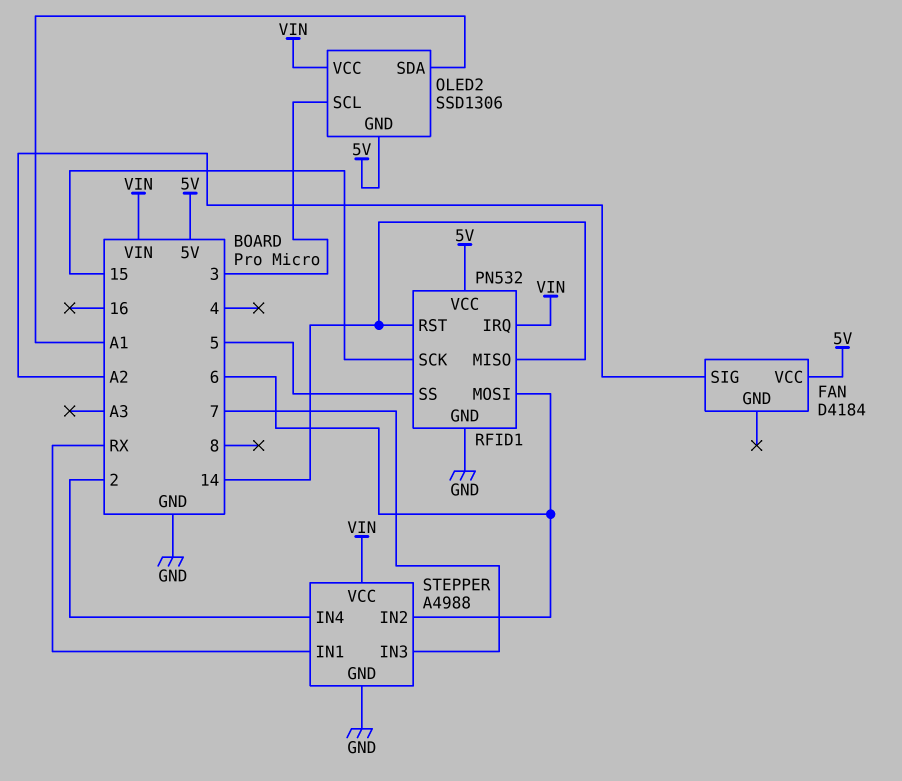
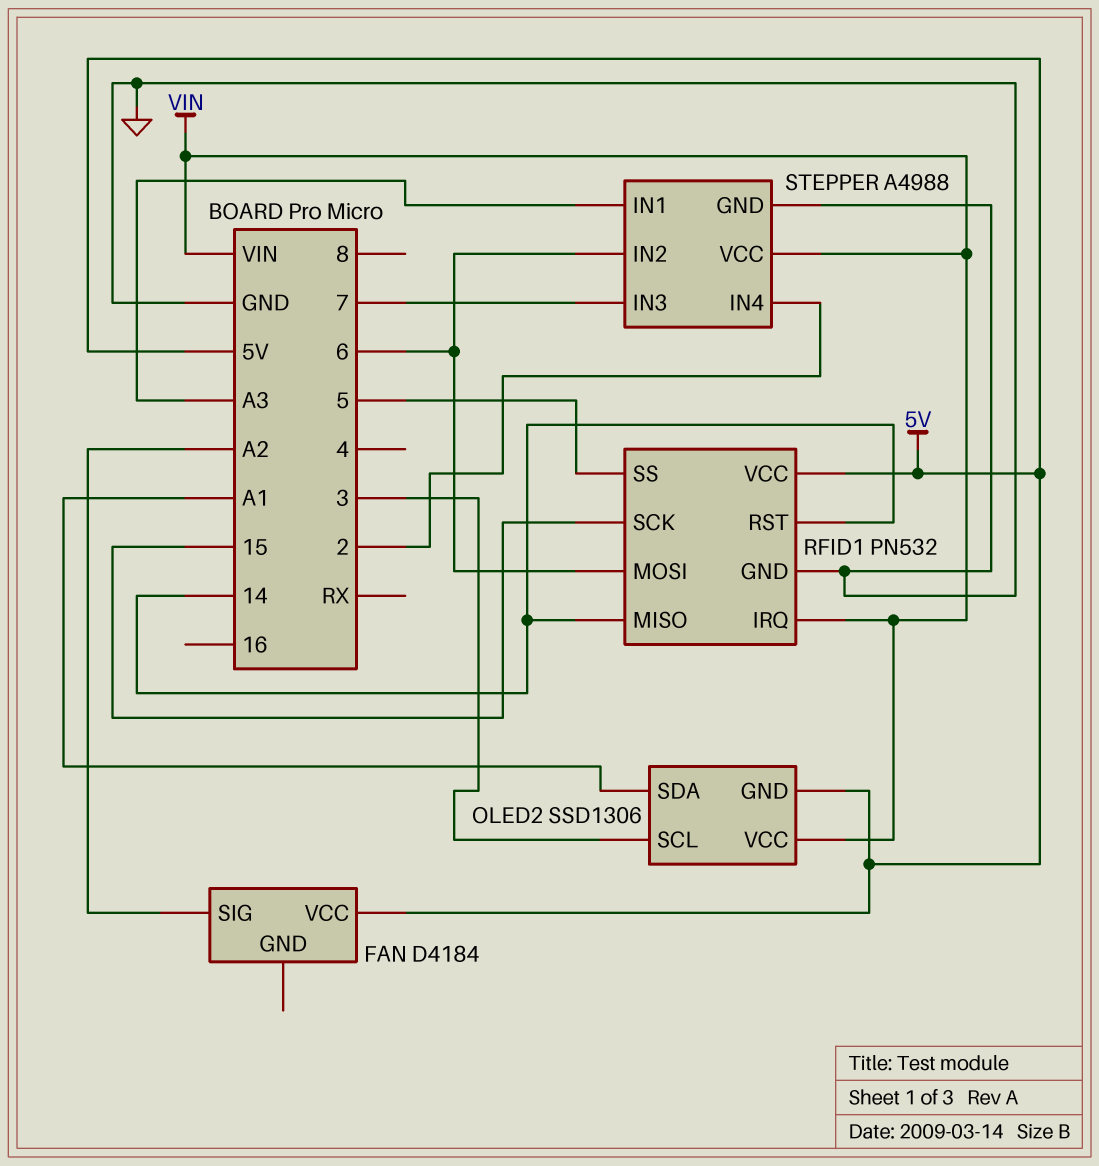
STEPPER pin IN1: RX -> A3

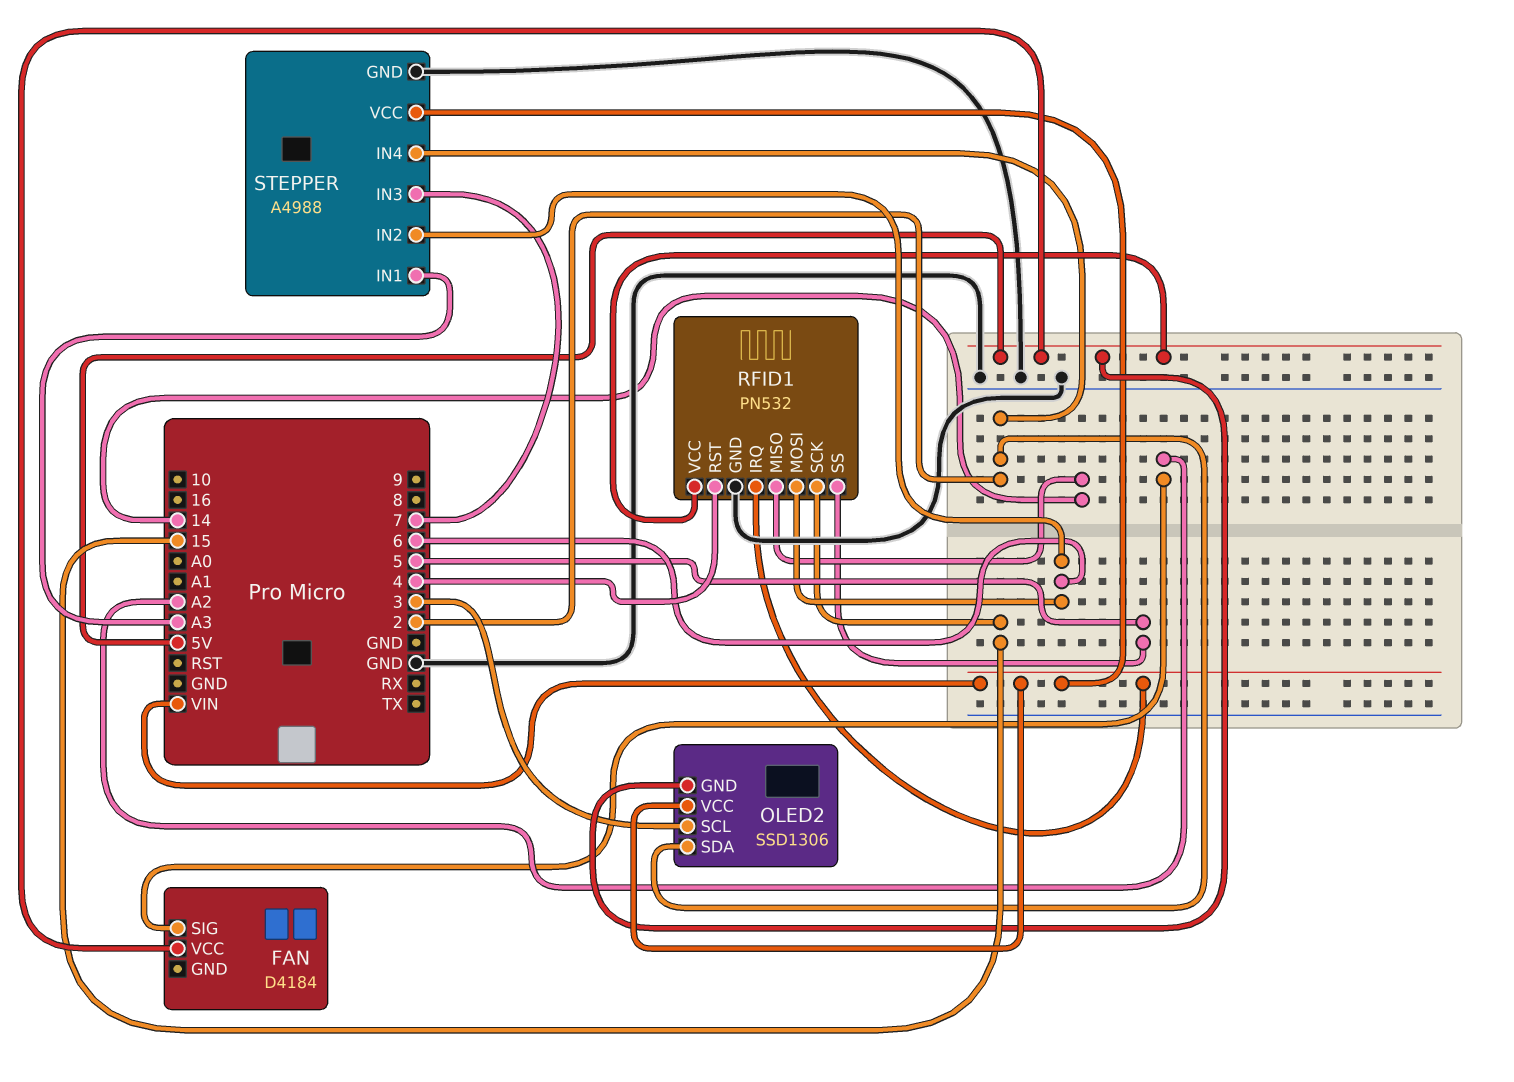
OLED2 pin SDA: A1 -> 2
RFID1 pin RST: 14 -> 4

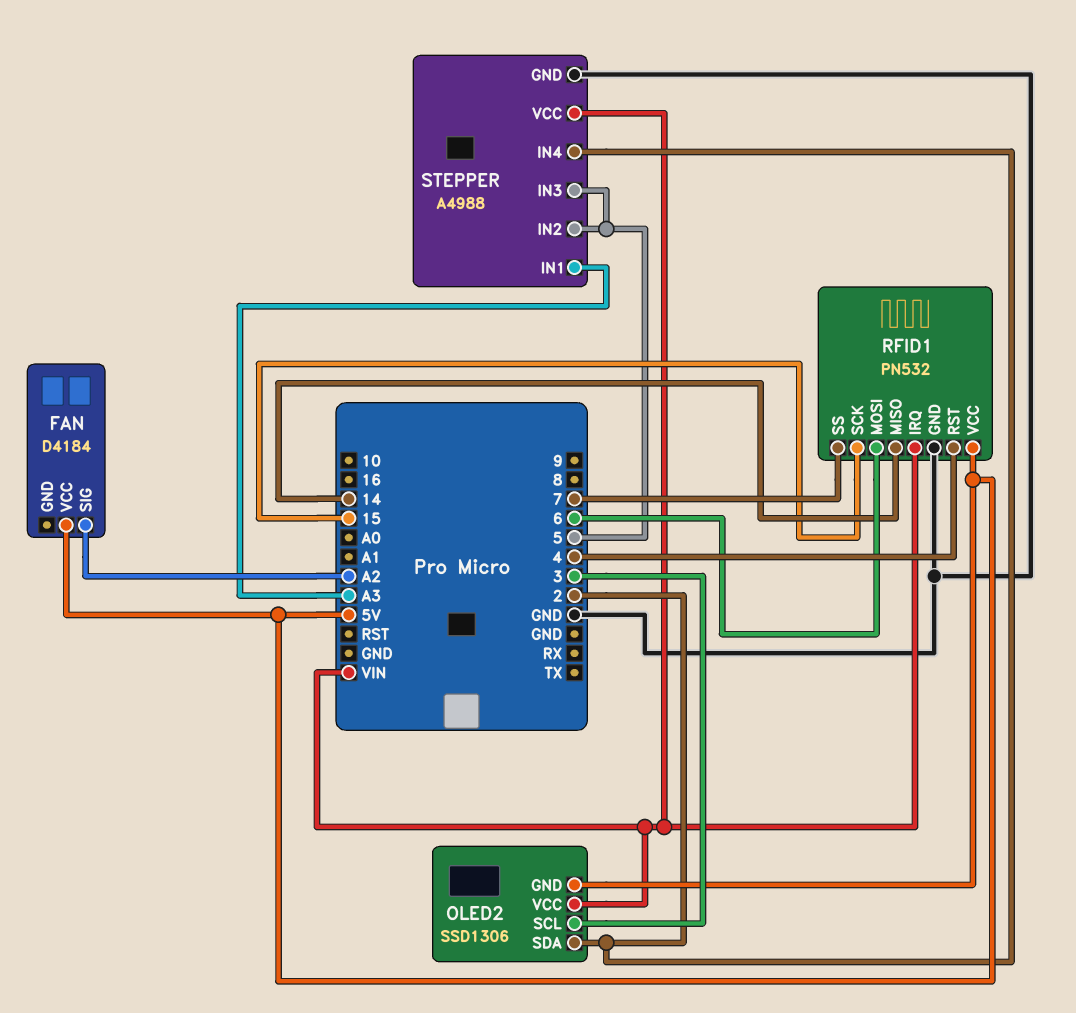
RFID1 pin SS: 5 -> 7
STEPPER pin IN2: 6 -> 5
STEPPER pin IN3: 7 -> 5

